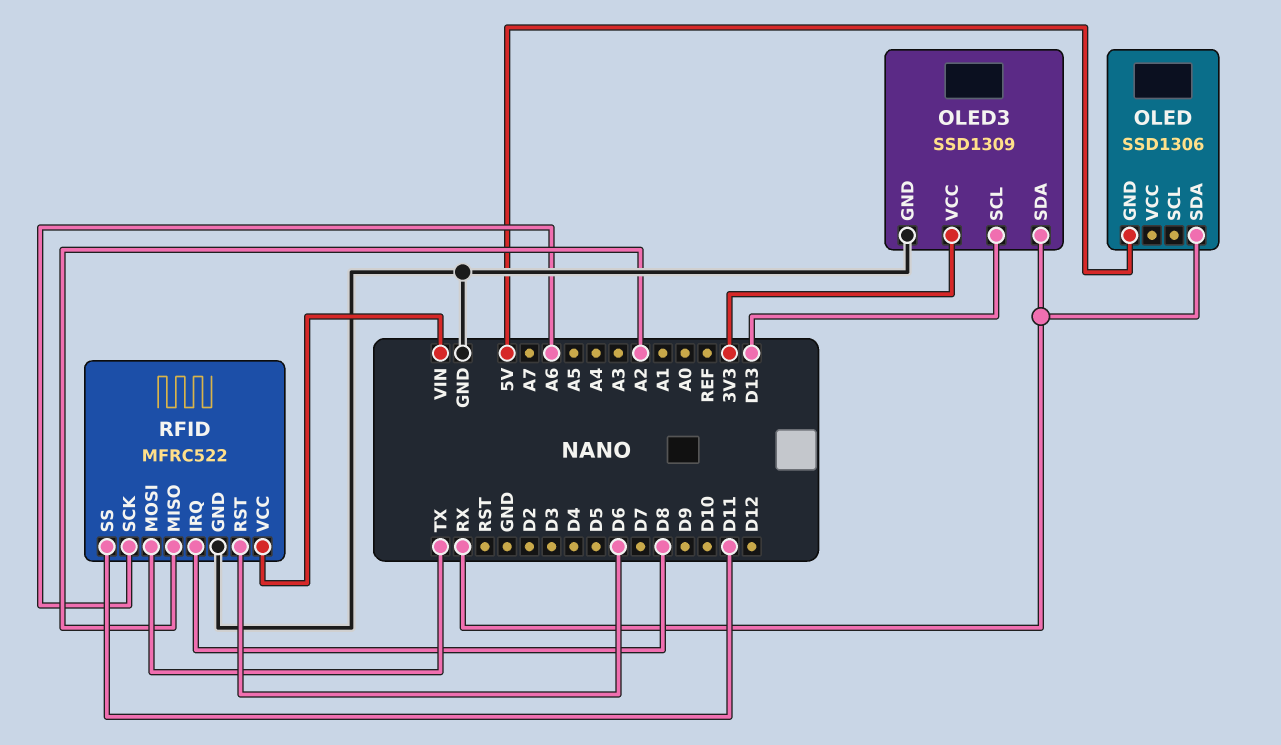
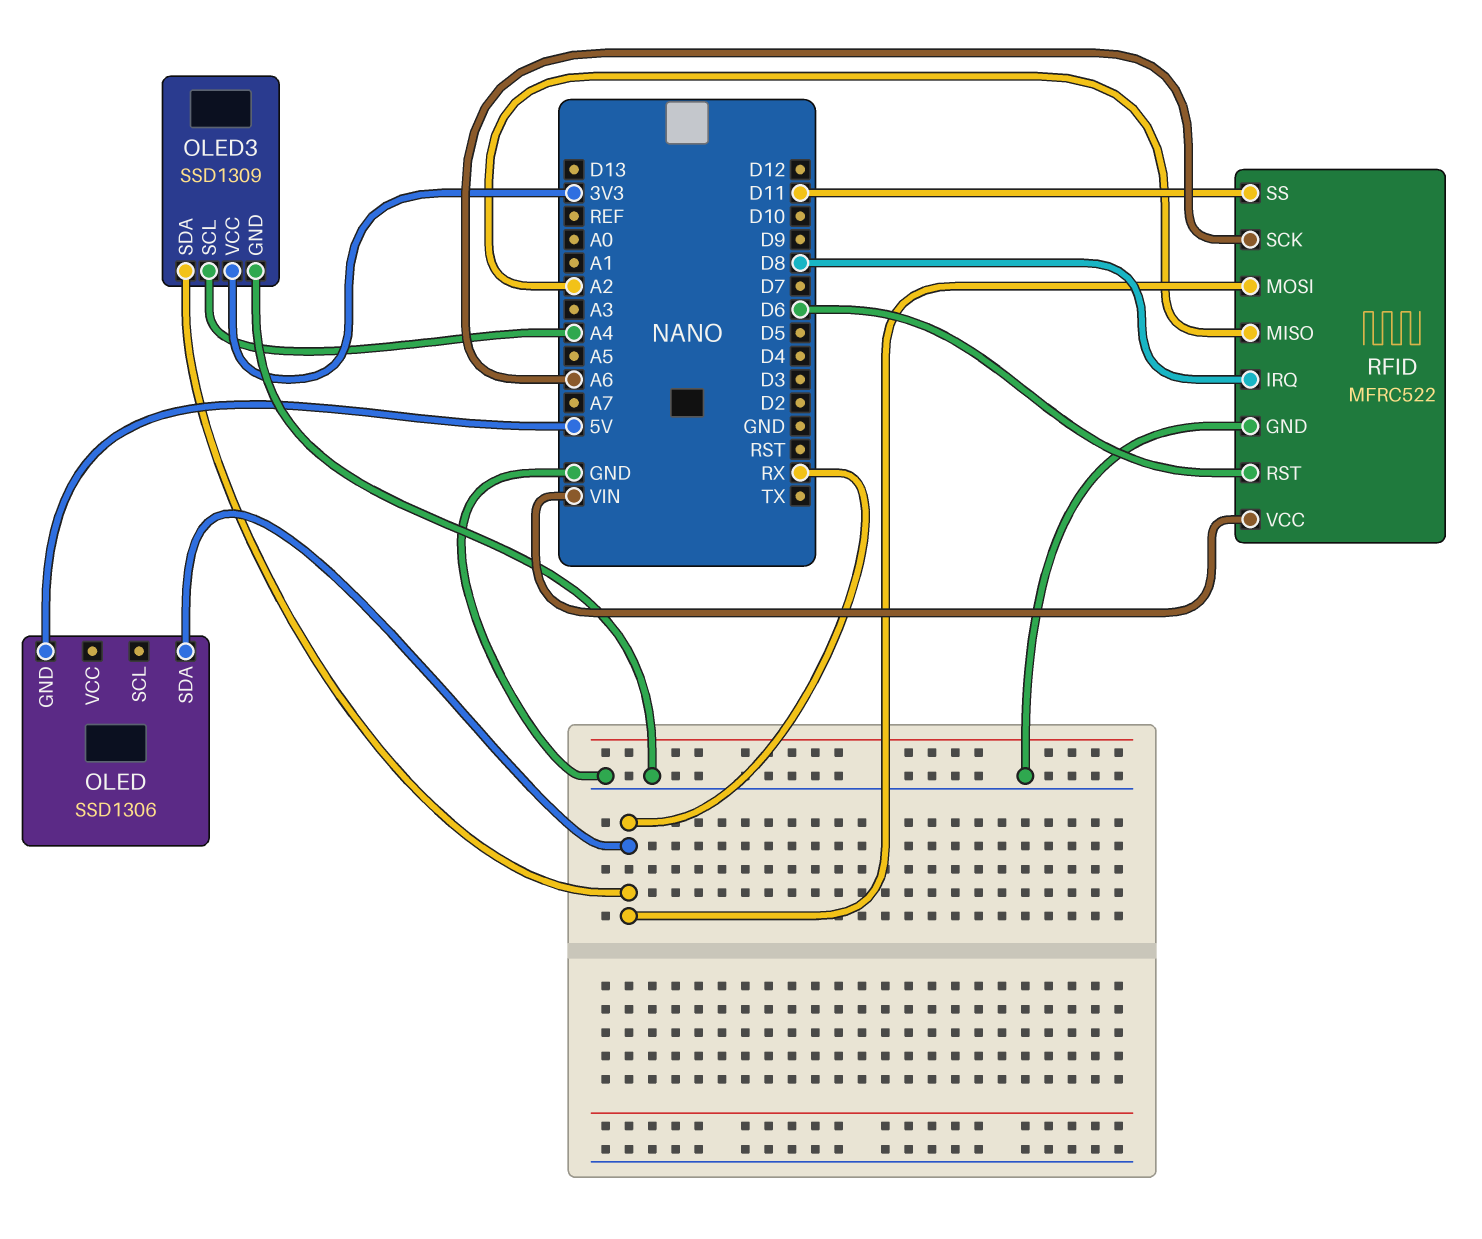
OLED3 pin SCL: D13 -> A4
RFID pin MOSI: TX -> RX

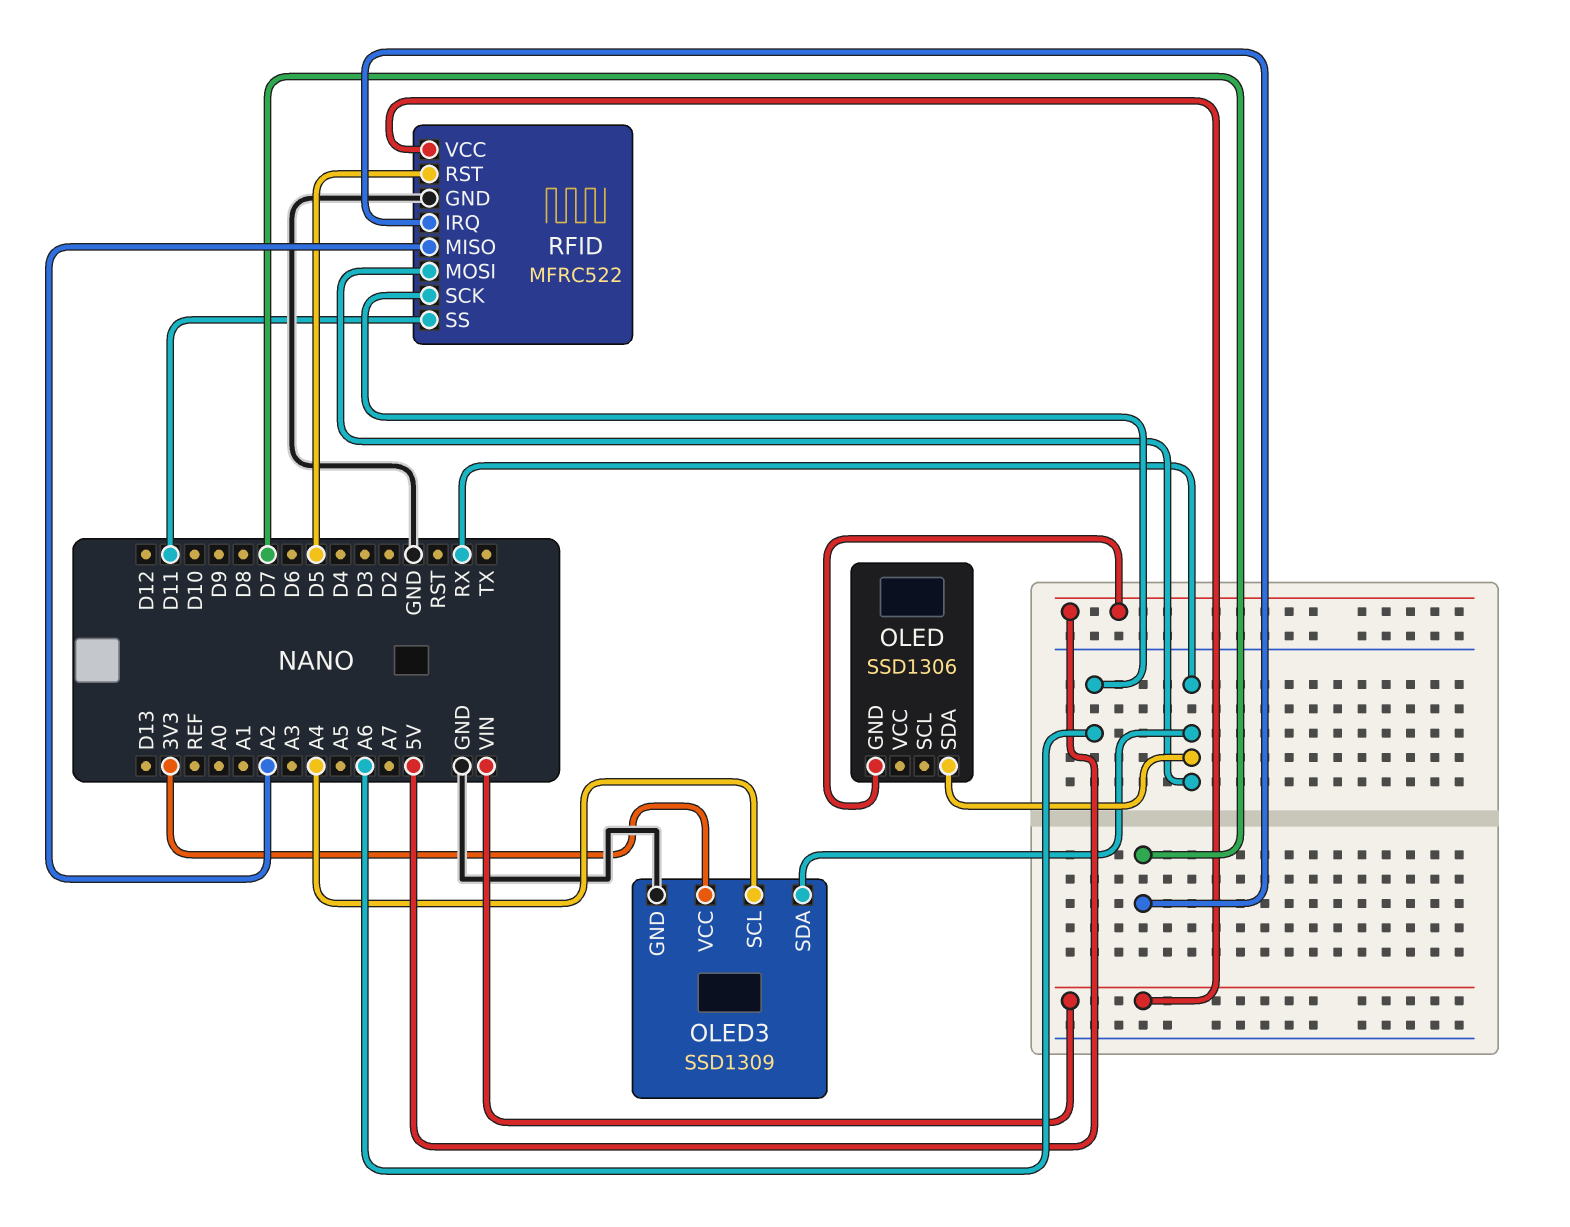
RFID pin IRQ: D8 -> D7
RFID pin RST: D6 -> D5

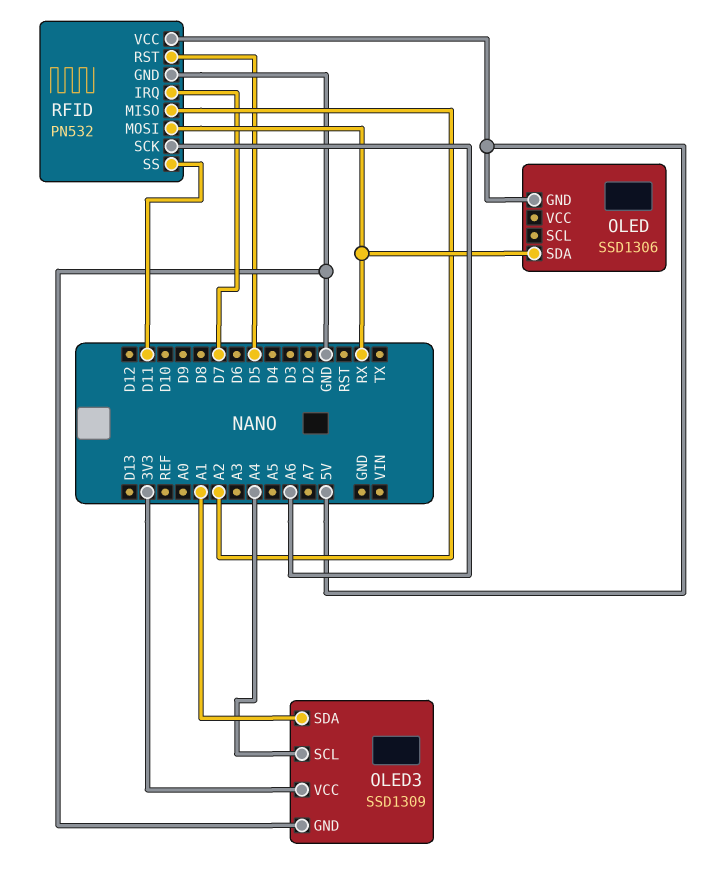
OLED3 pin SDA: RX -> A1
RFID: MFRC522 -> PN532
RFID pin VCC: VIN -> 5V

